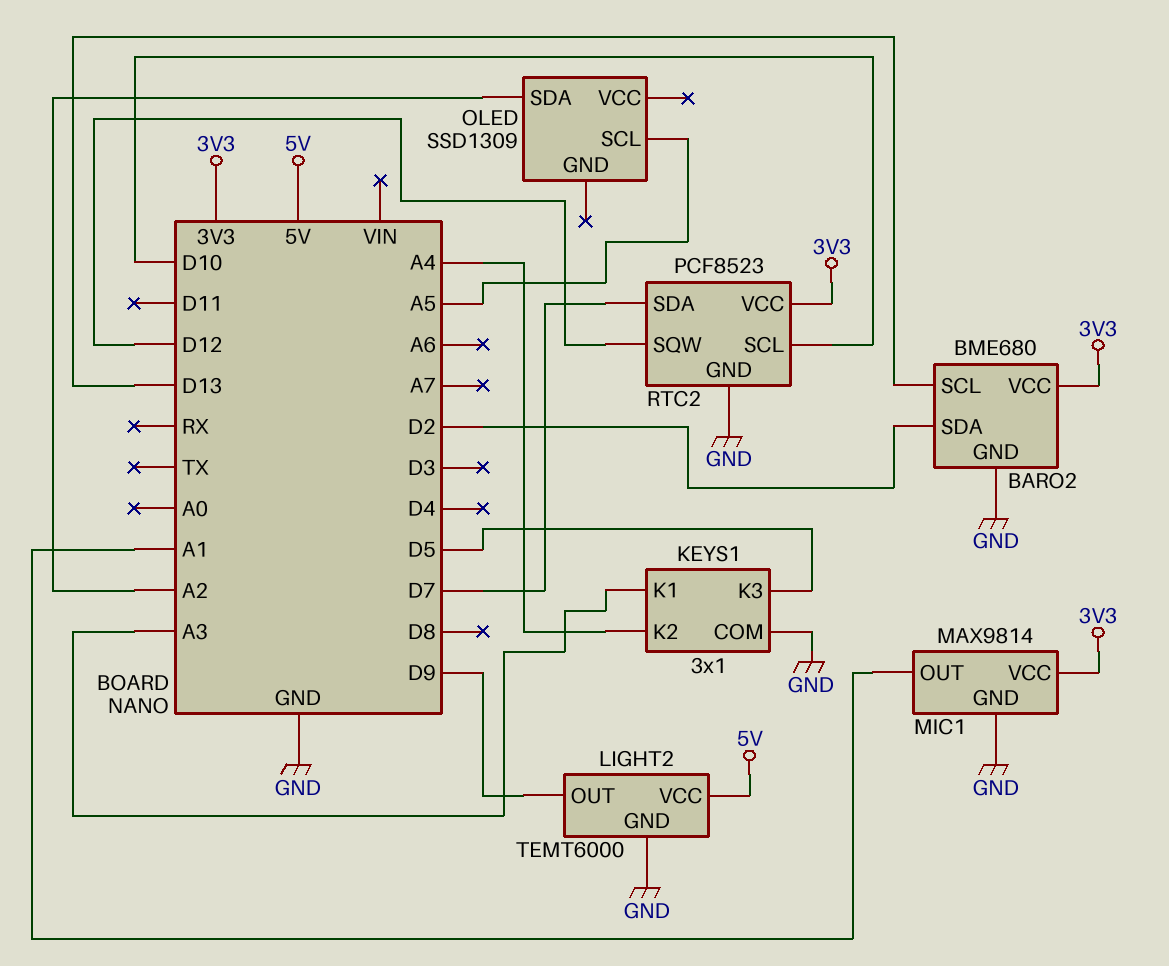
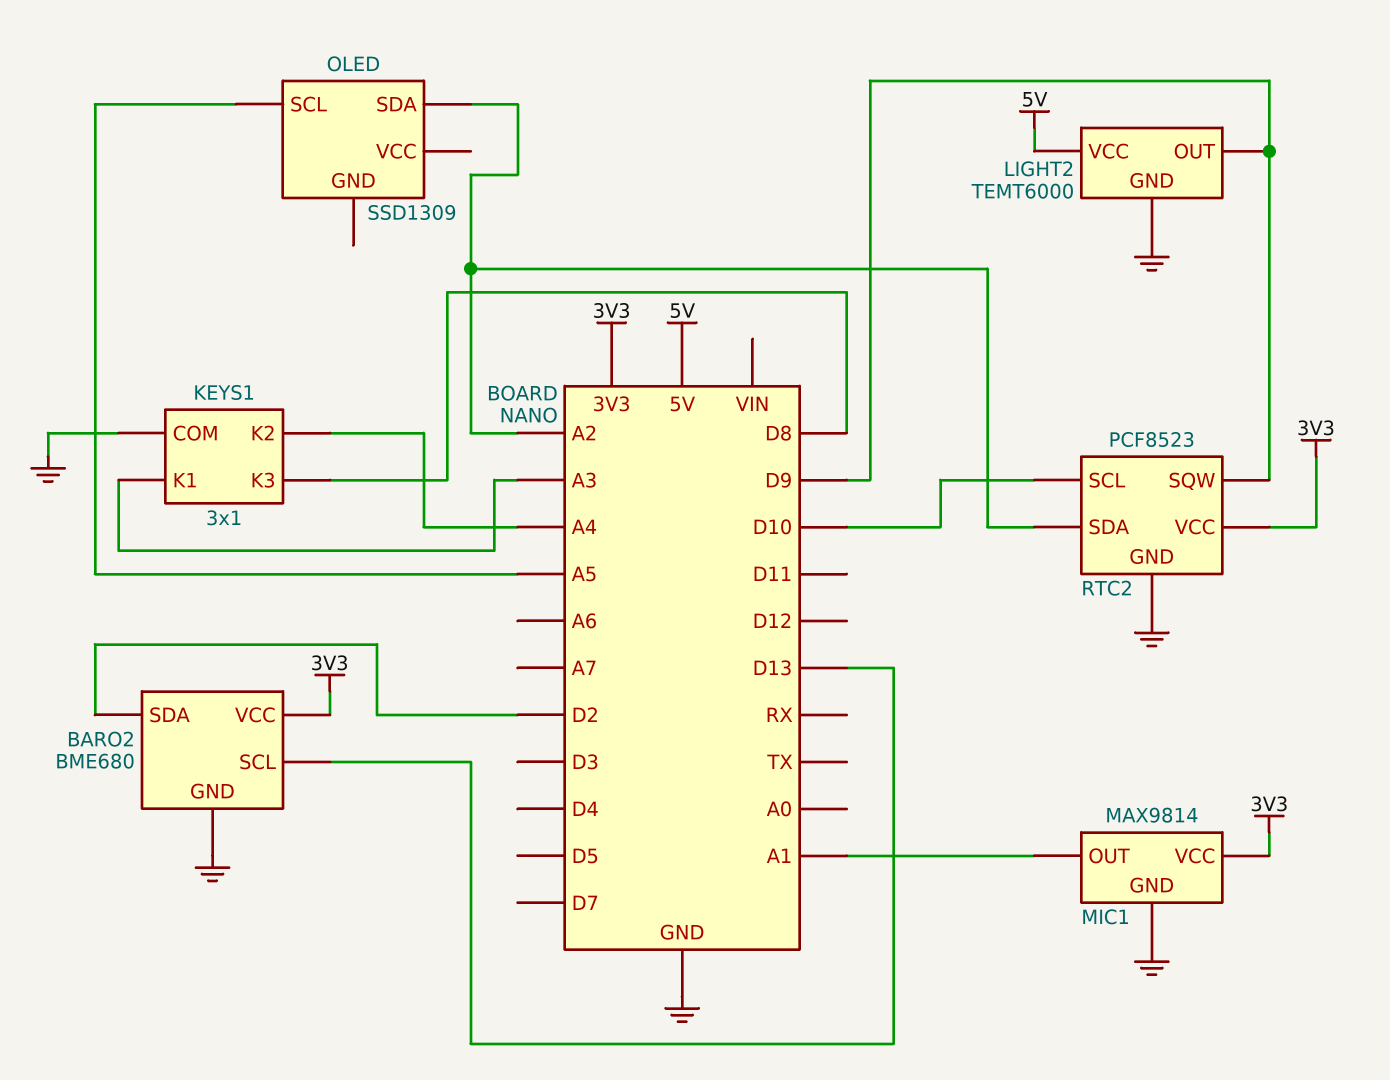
KEYS1 pin K3: D5 -> D8
RTC2 pin SDA: D7 -> A2
RTC2 pin SQW: D12 -> D9

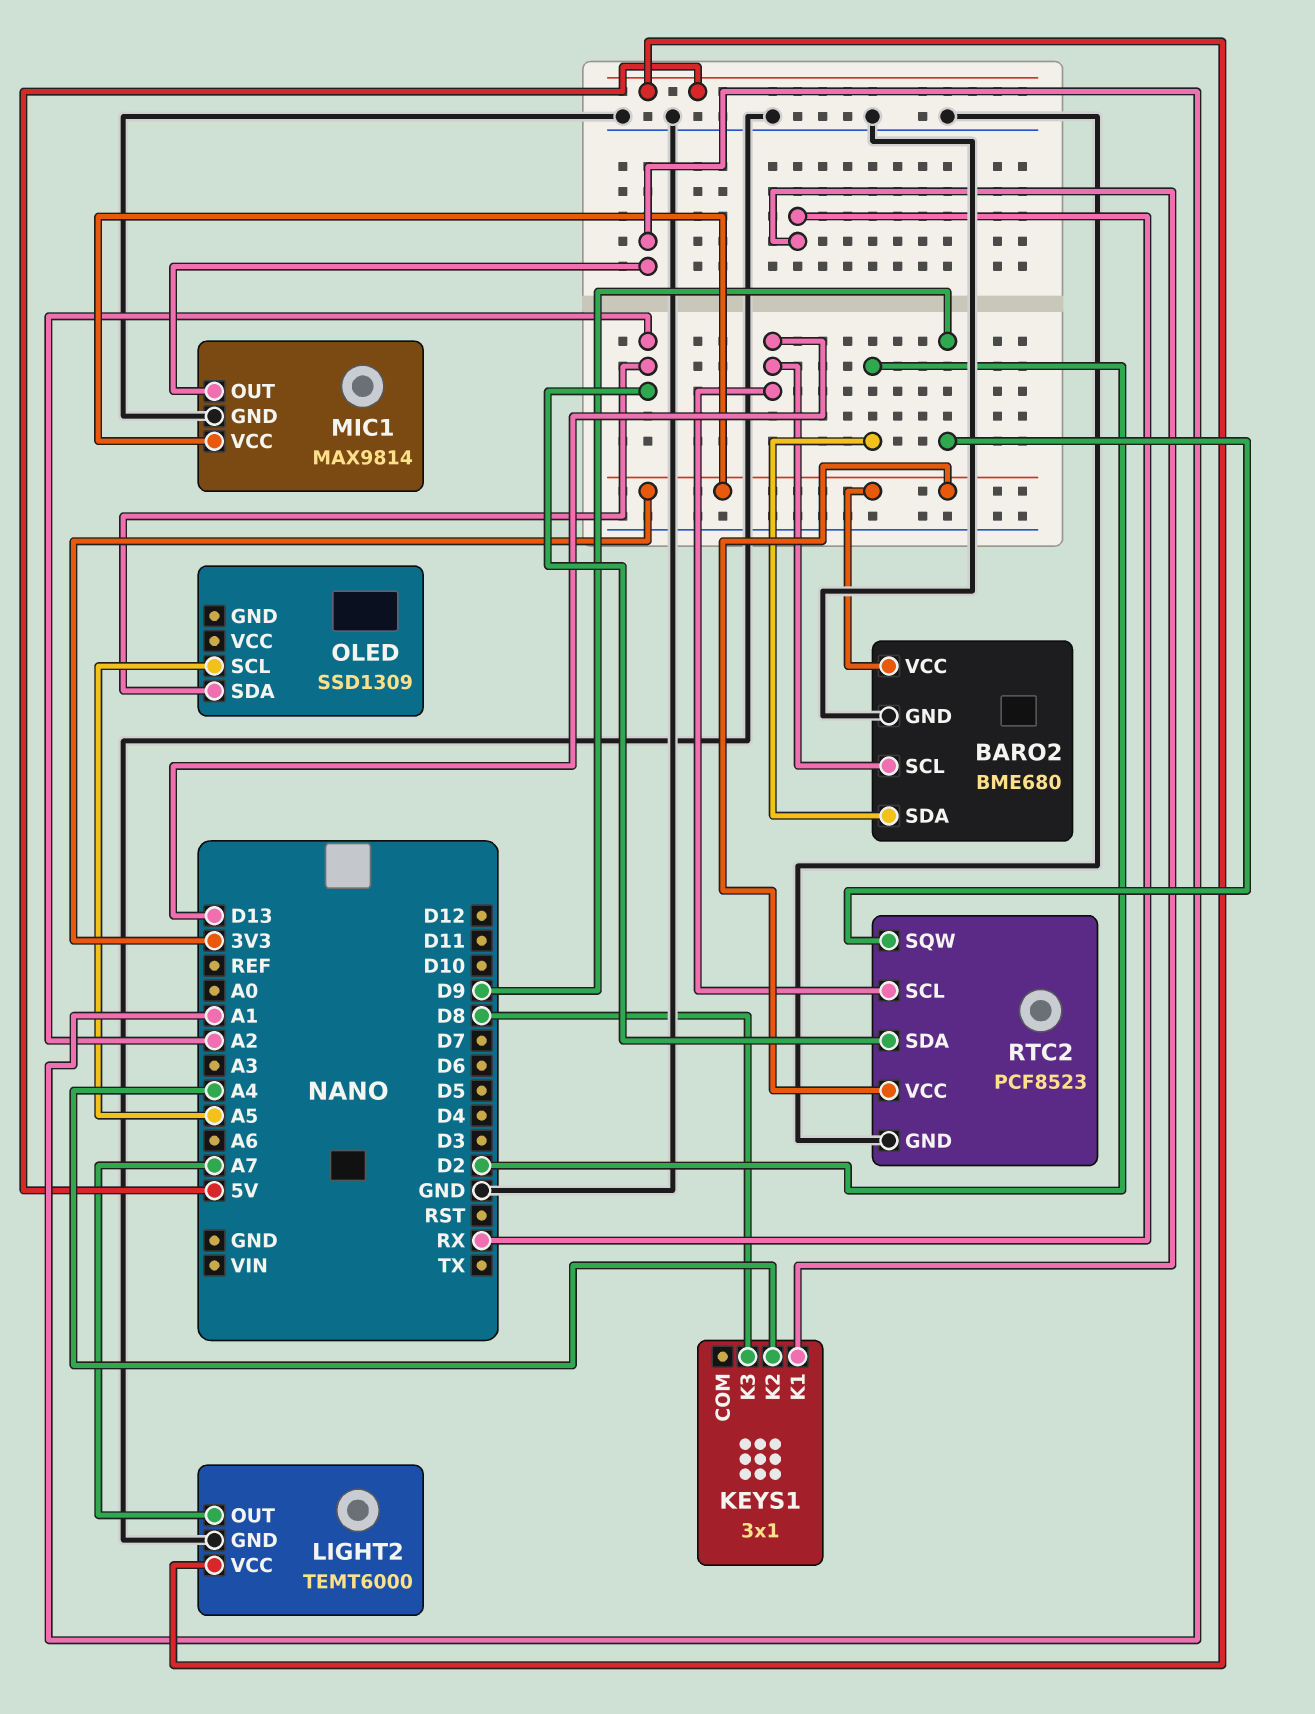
KEYS1 pin COM: GND -> none
KEYS1 pin K1: A3 -> RX
LIGHT2 pin OUT: D9 -> A7
RTC2 pin SCL: D10 -> D13

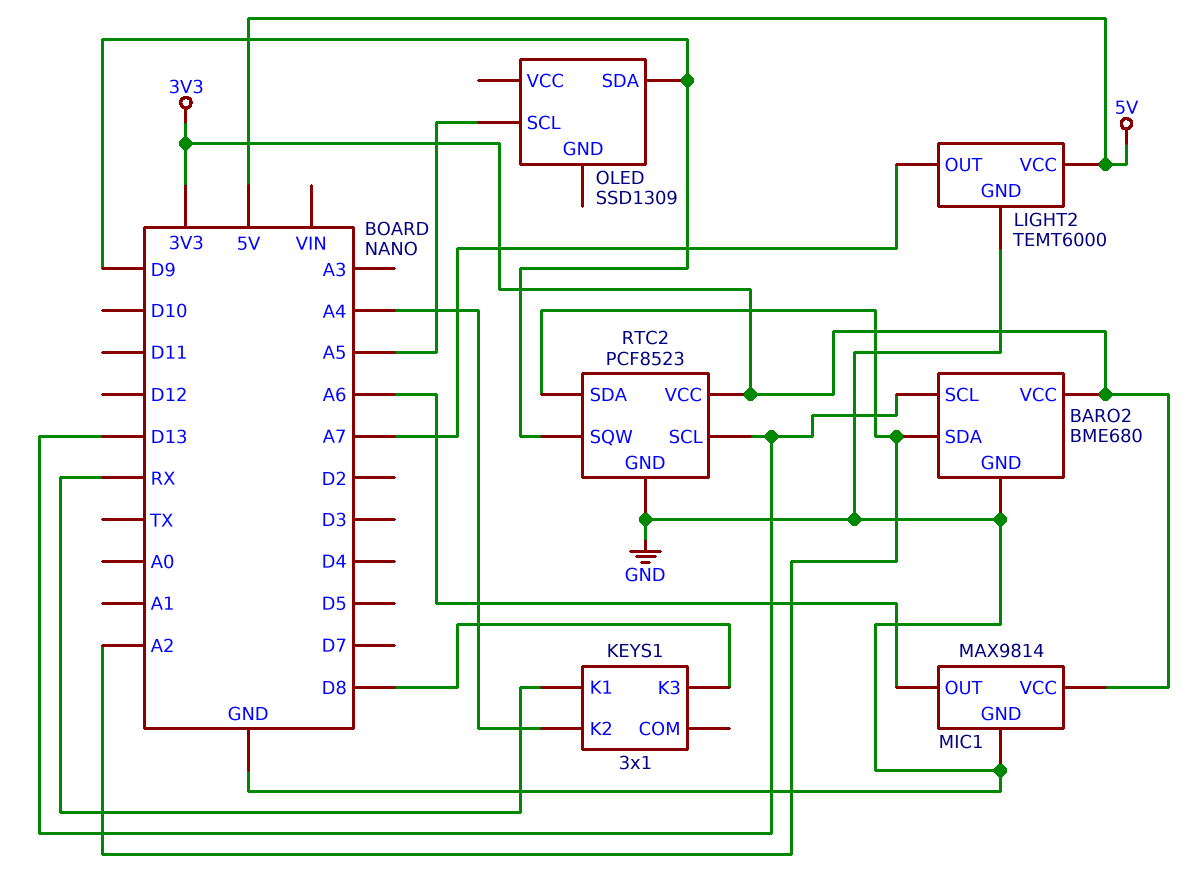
BARO2 pin SDA: D2 -> A2
MIC1 pin OUT: A1 -> A6
OLED pin SDA: A2 -> D9

